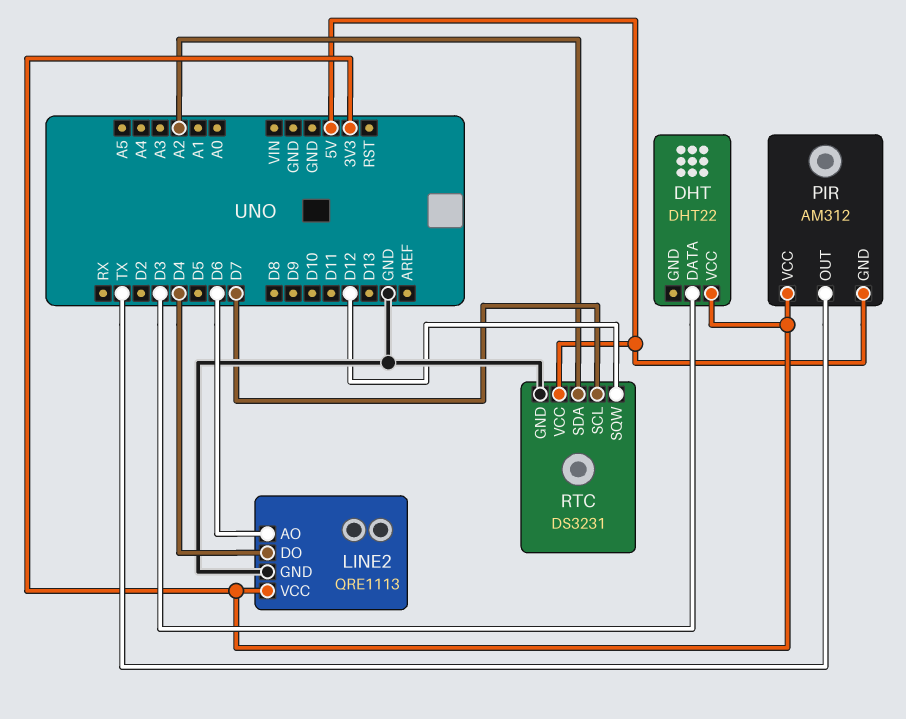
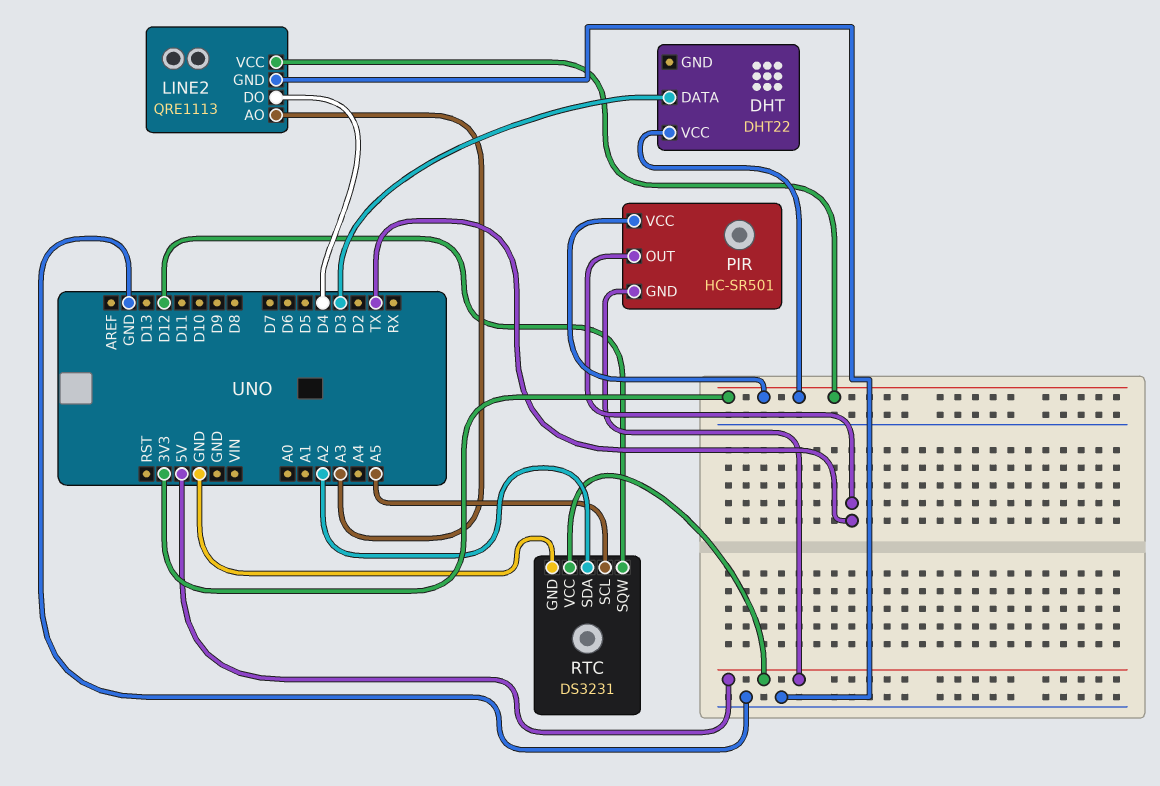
LINE2 pin AO: D6 -> A3
PIR: AM312 -> HC-SR501
RTC pin SCL: D7 -> A5

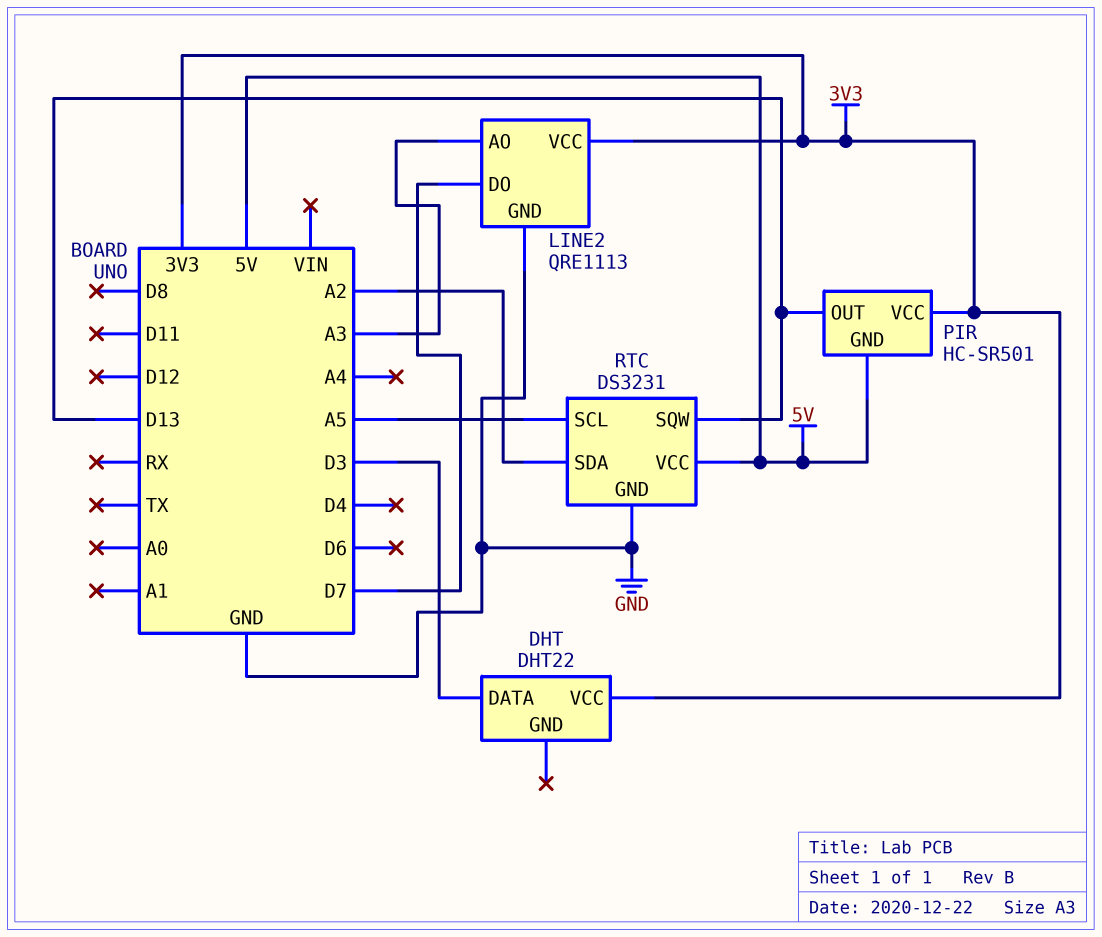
LINE2 pin DO: D4 -> D7
PIR pin OUT: TX -> D13
RTC pin SQW: D12 -> D13

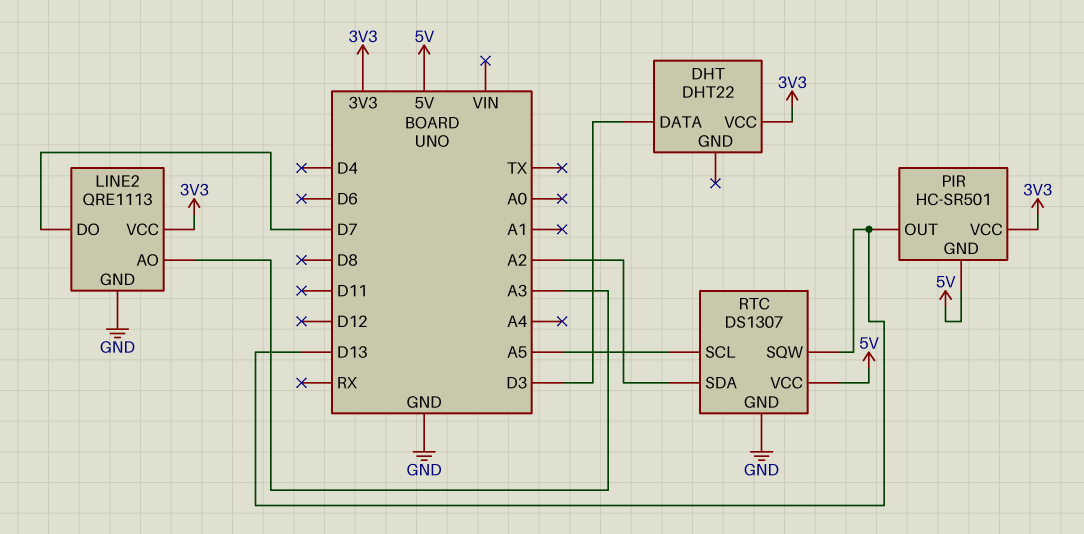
RTC: DS3231 -> DS1307

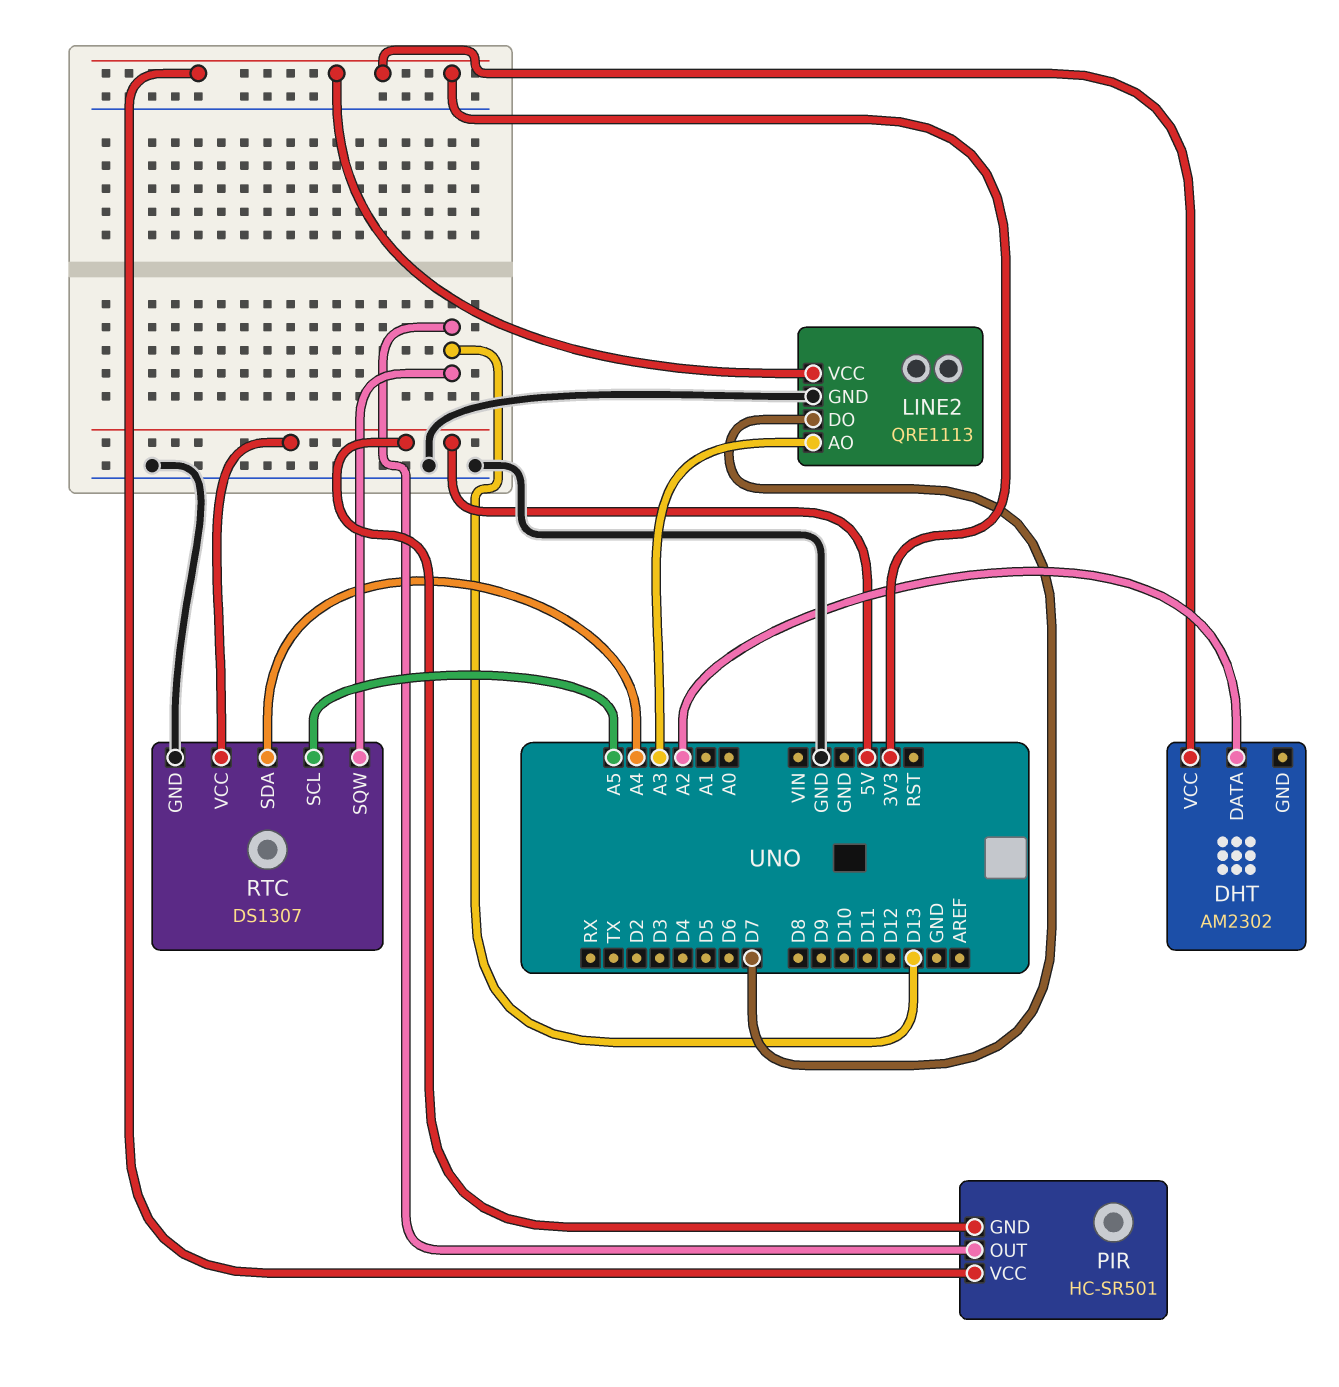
DHT: DHT22 -> AM2302
DHT pin DATA: D3 -> A2
RTC pin SDA: A2 -> A4

